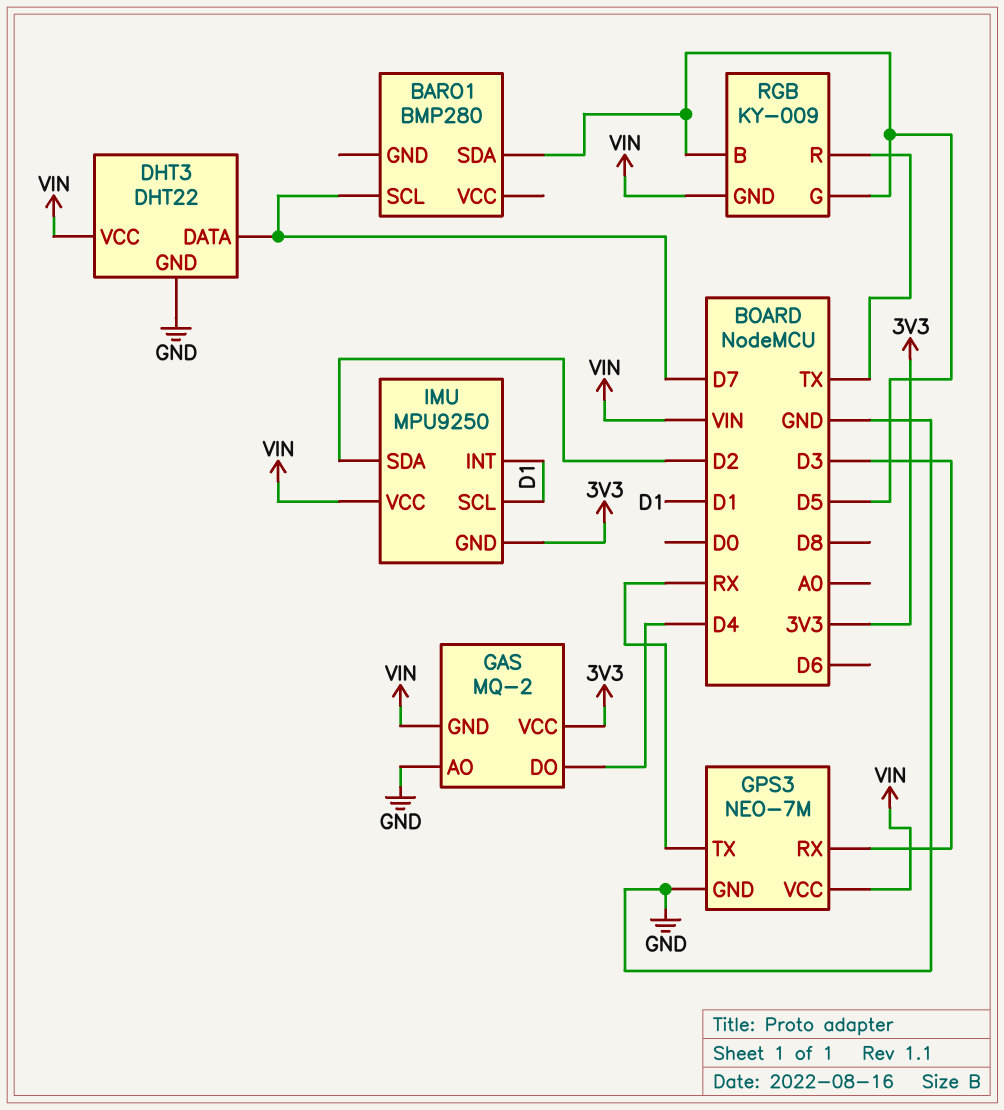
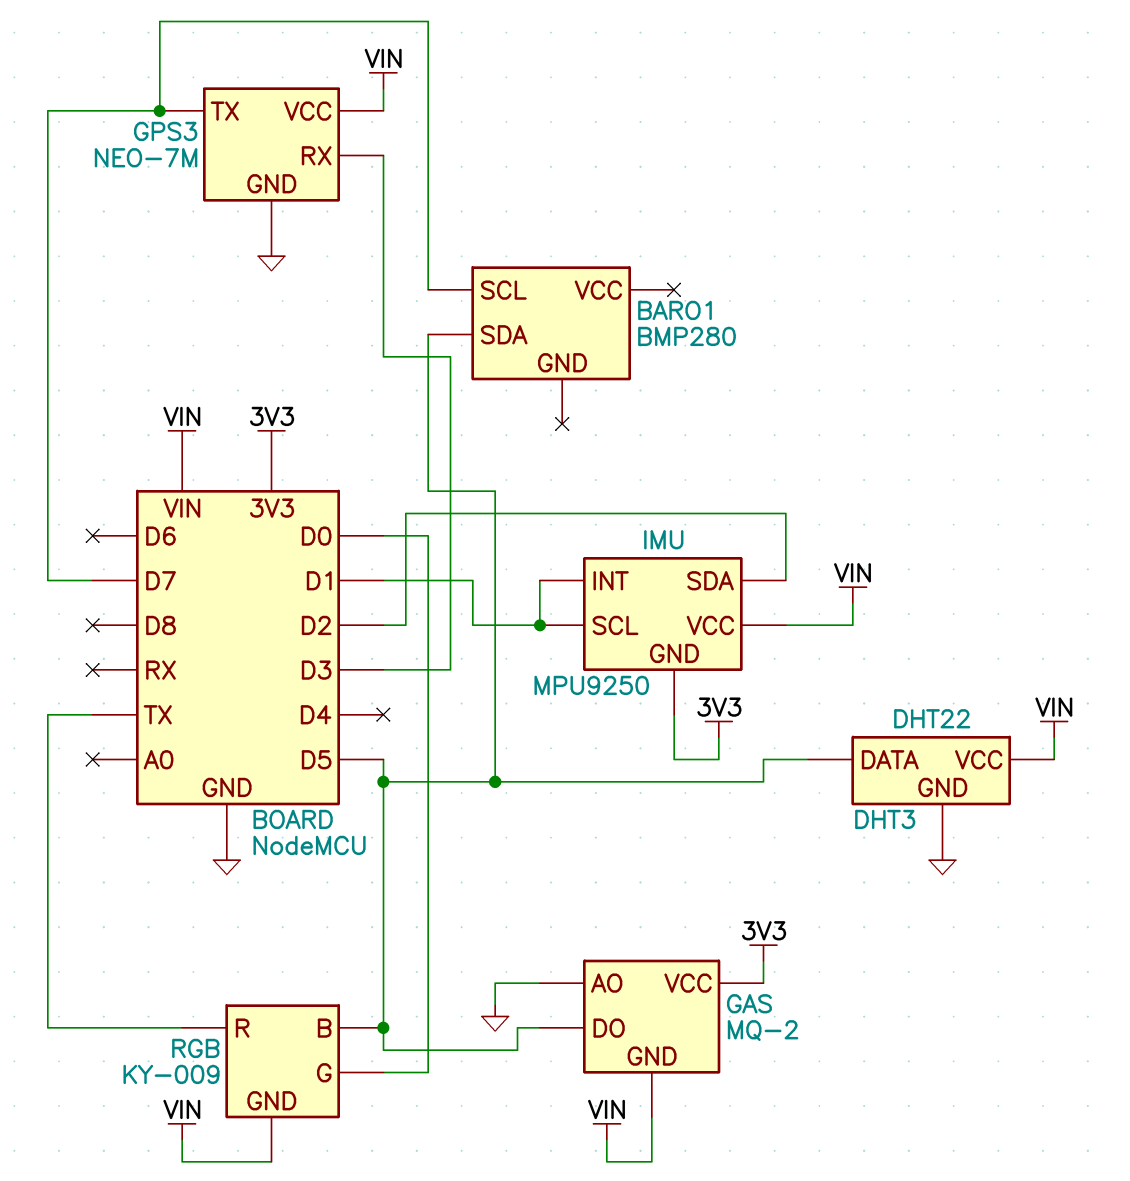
DHT3 pin DATA: D7 -> D5
GAS pin DO: D4 -> D5
GPS3 pin TX: RX -> D7
RGB pin G: D5 -> D0

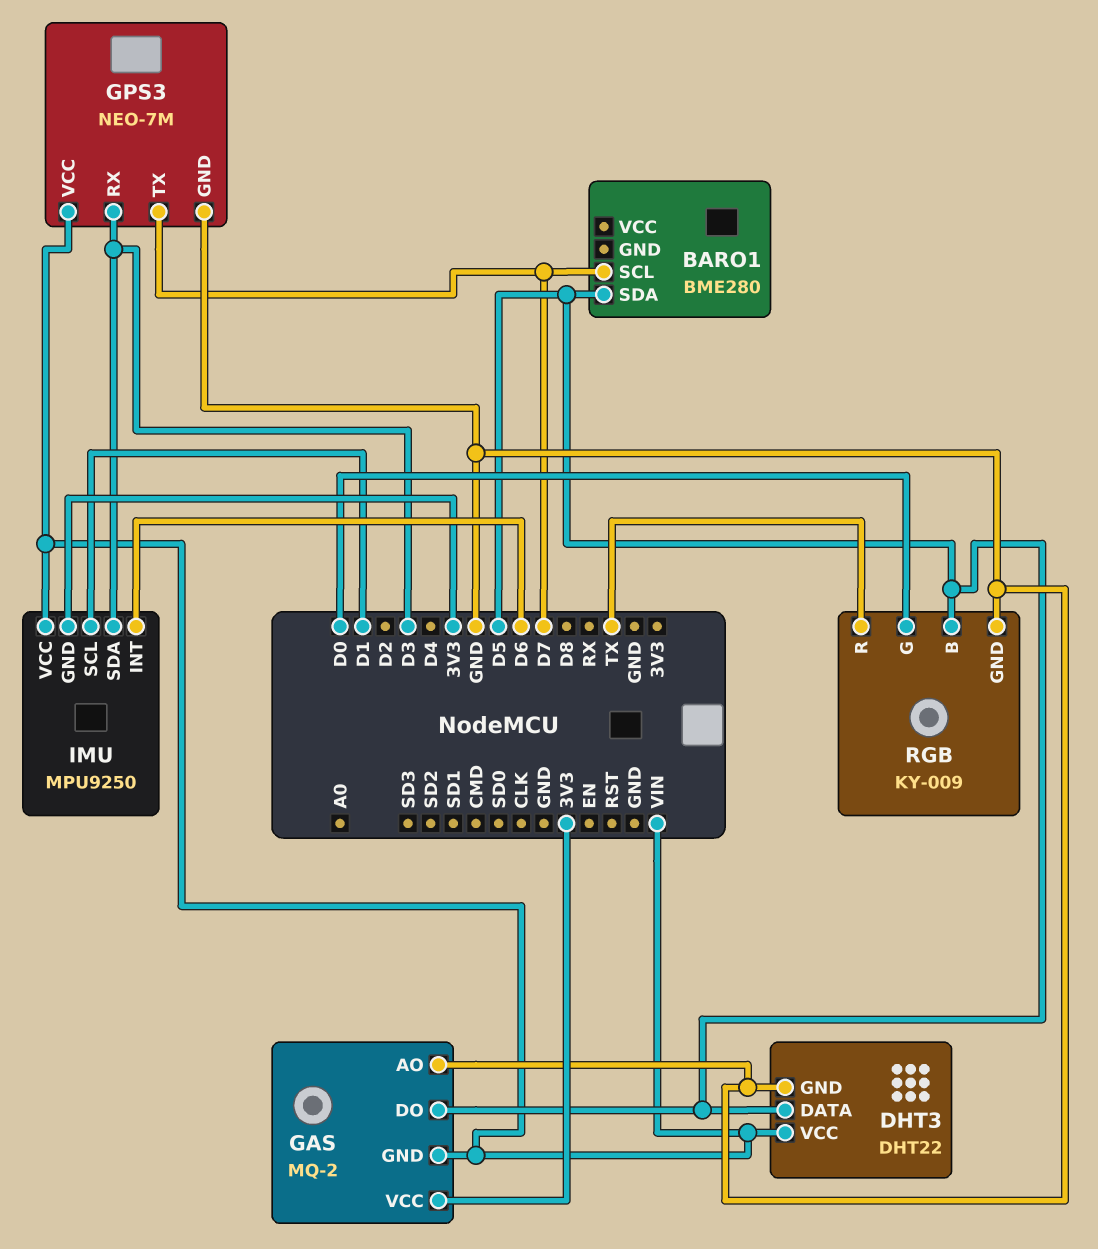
BARO1: BMP280 -> BME280
IMU pin INT: D1 -> D6
IMU pin SDA: D2 -> D3
RGB pin GND: VIN -> GND

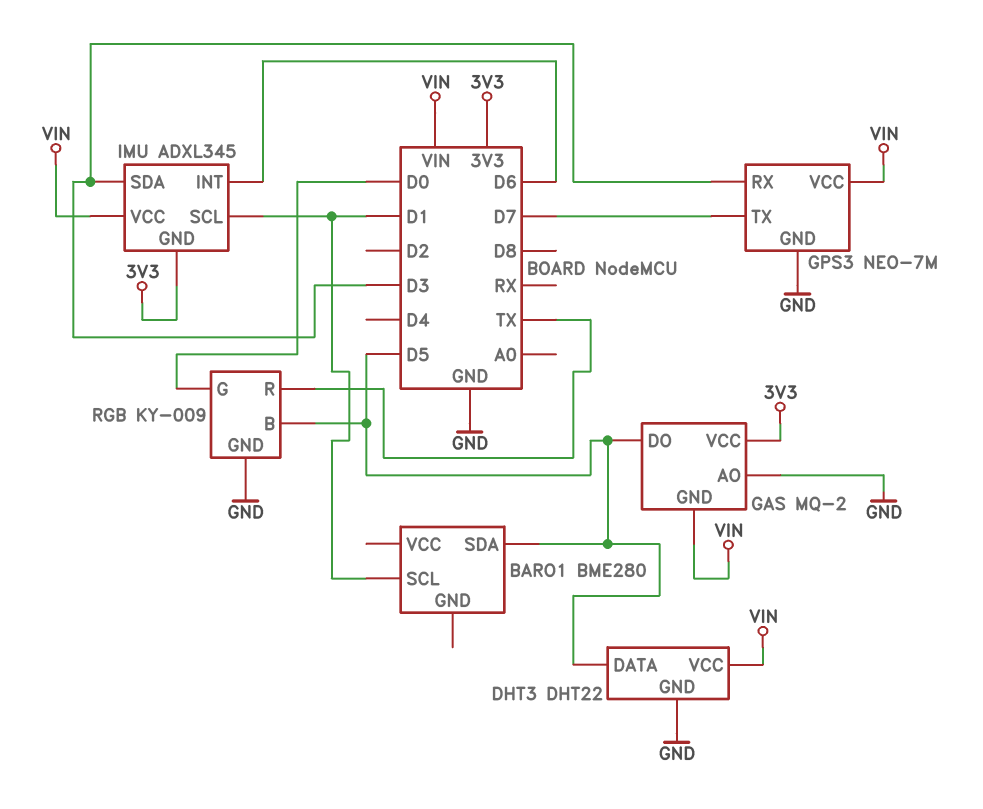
BARO1 pin SCL: D7 -> D1
IMU: MPU9250 -> ADXL345

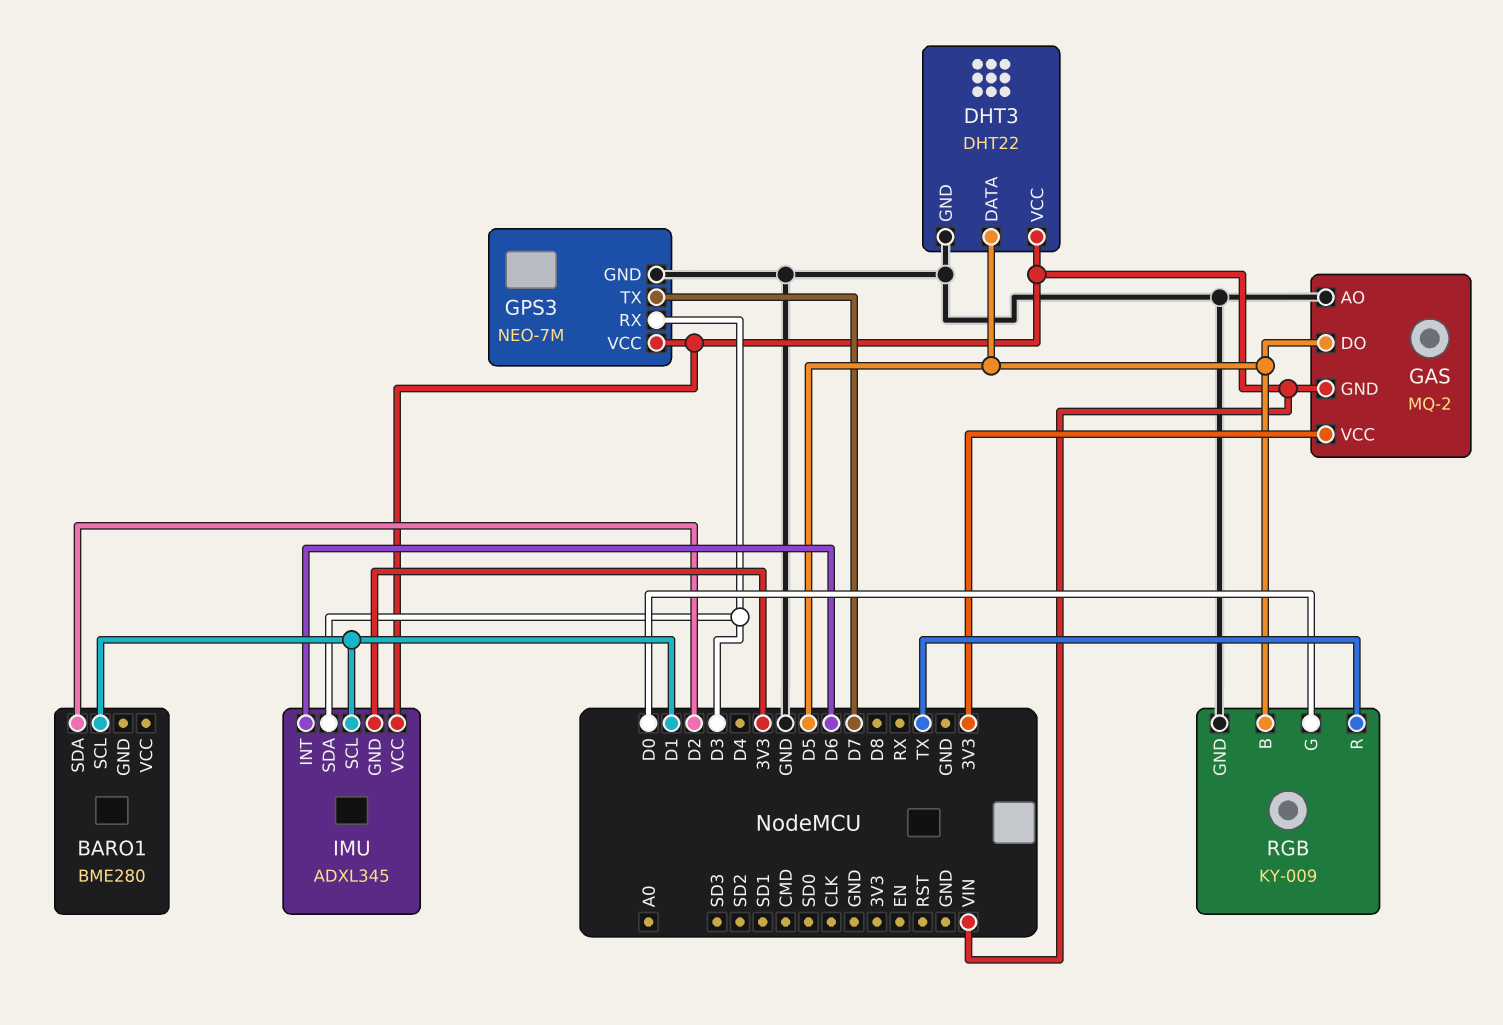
BARO1 pin SDA: D5 -> D2

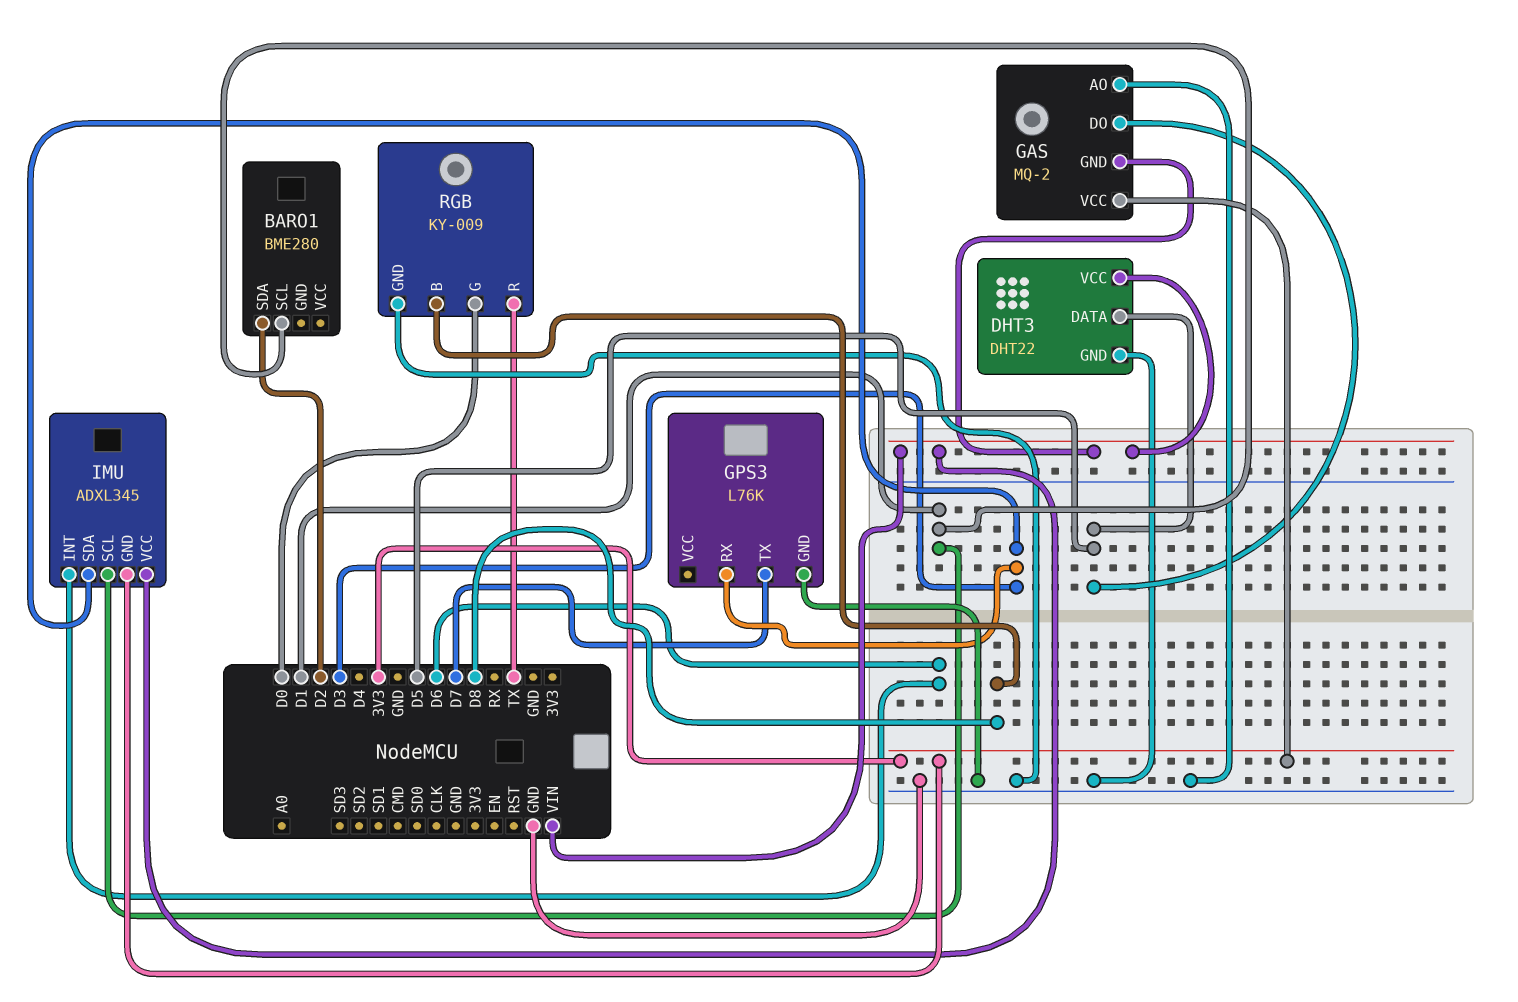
GPS3: NEO-7M -> L76K
GPS3 pin VCC: VIN -> none
RGB pin B: D5 -> D8

